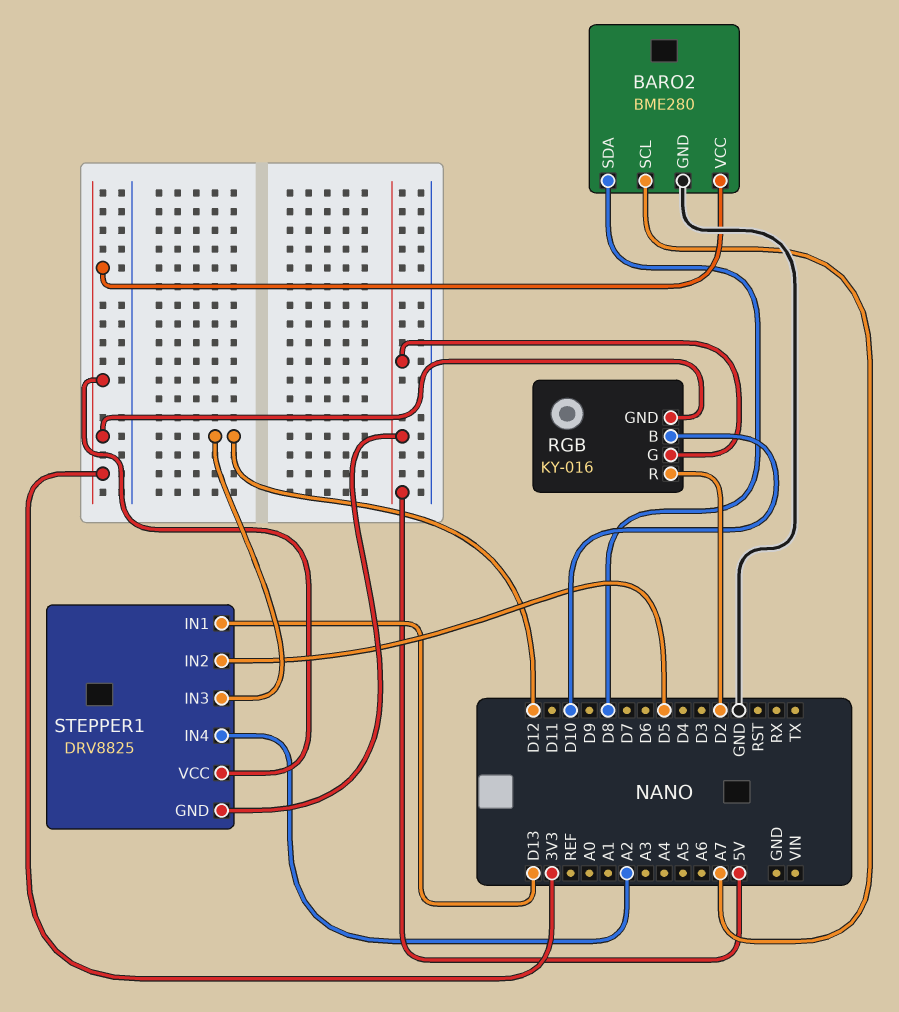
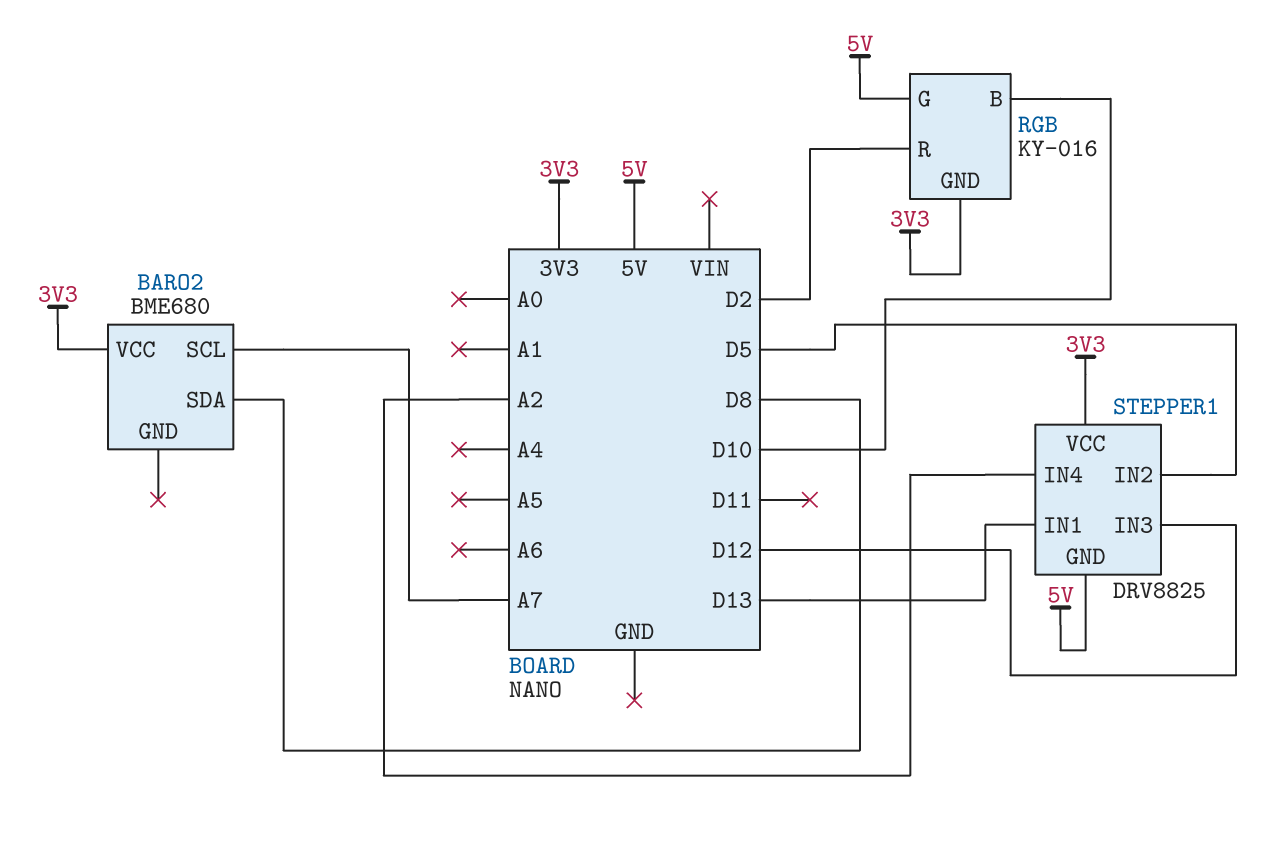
BARO2: BME280 -> BME680
BARO2 pin GND: GND -> none

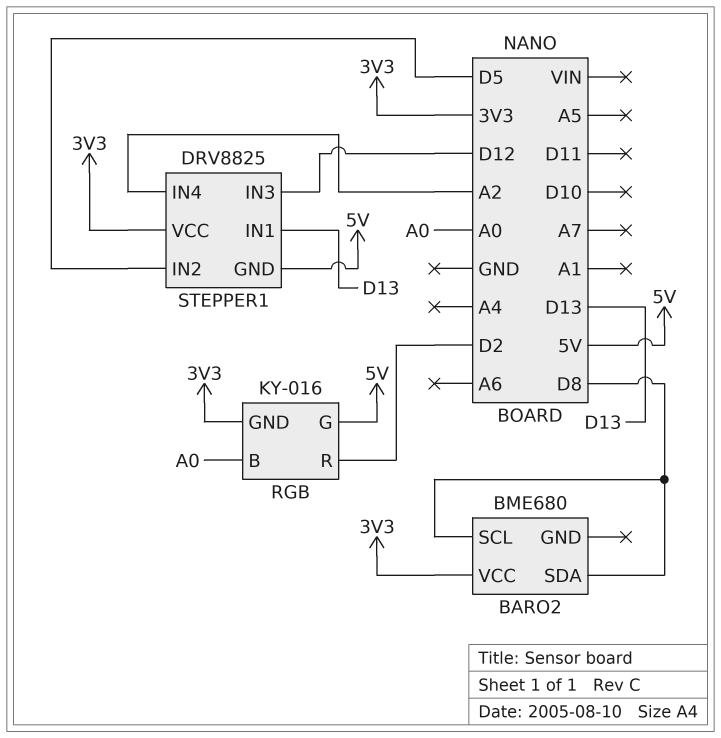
BARO2 pin SCL: A7 -> D8
RGB pin B: D10 -> A0

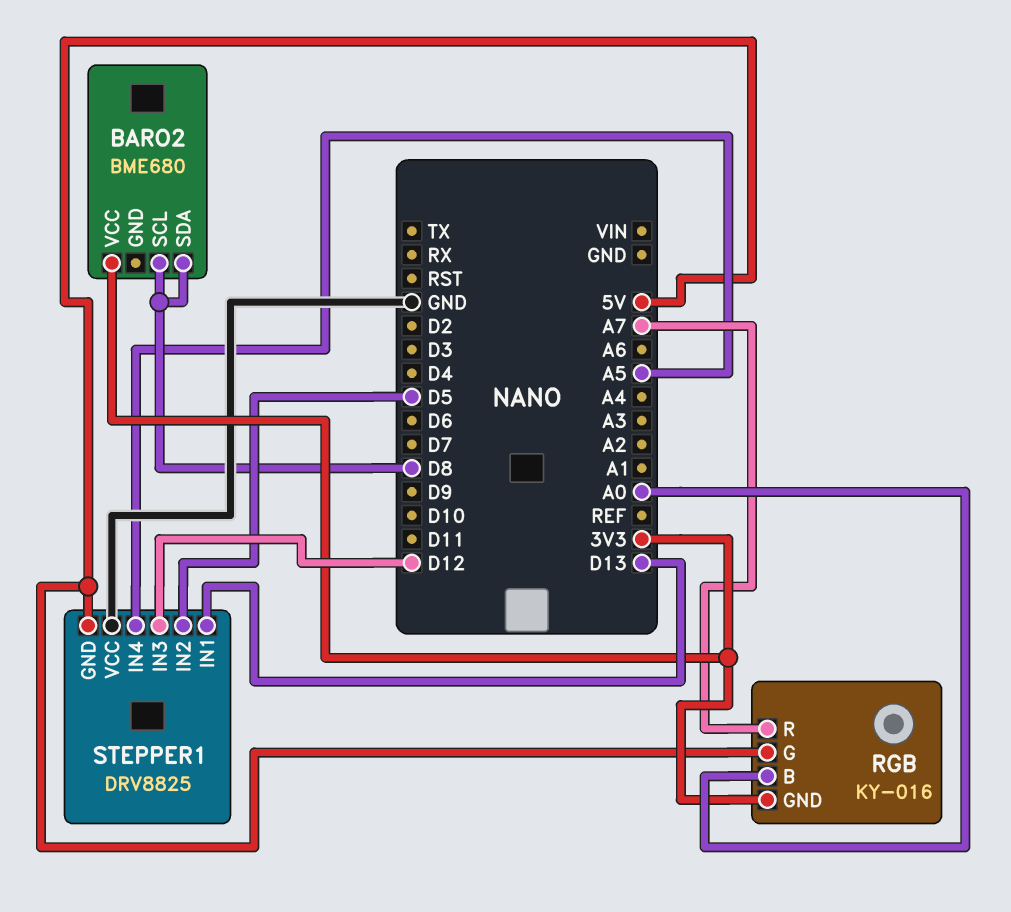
RGB pin R: D2 -> A7
STEPPER1 pin IN4: A2 -> A5
STEPPER1 pin VCC: 3V3 -> GND

